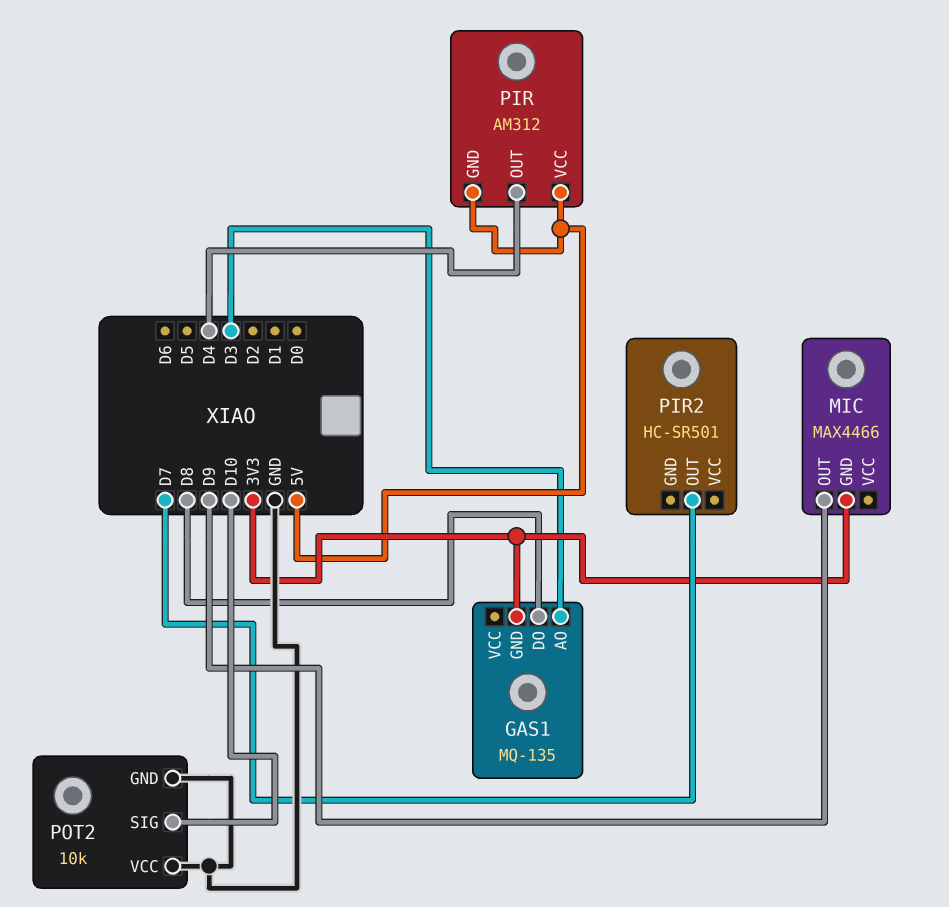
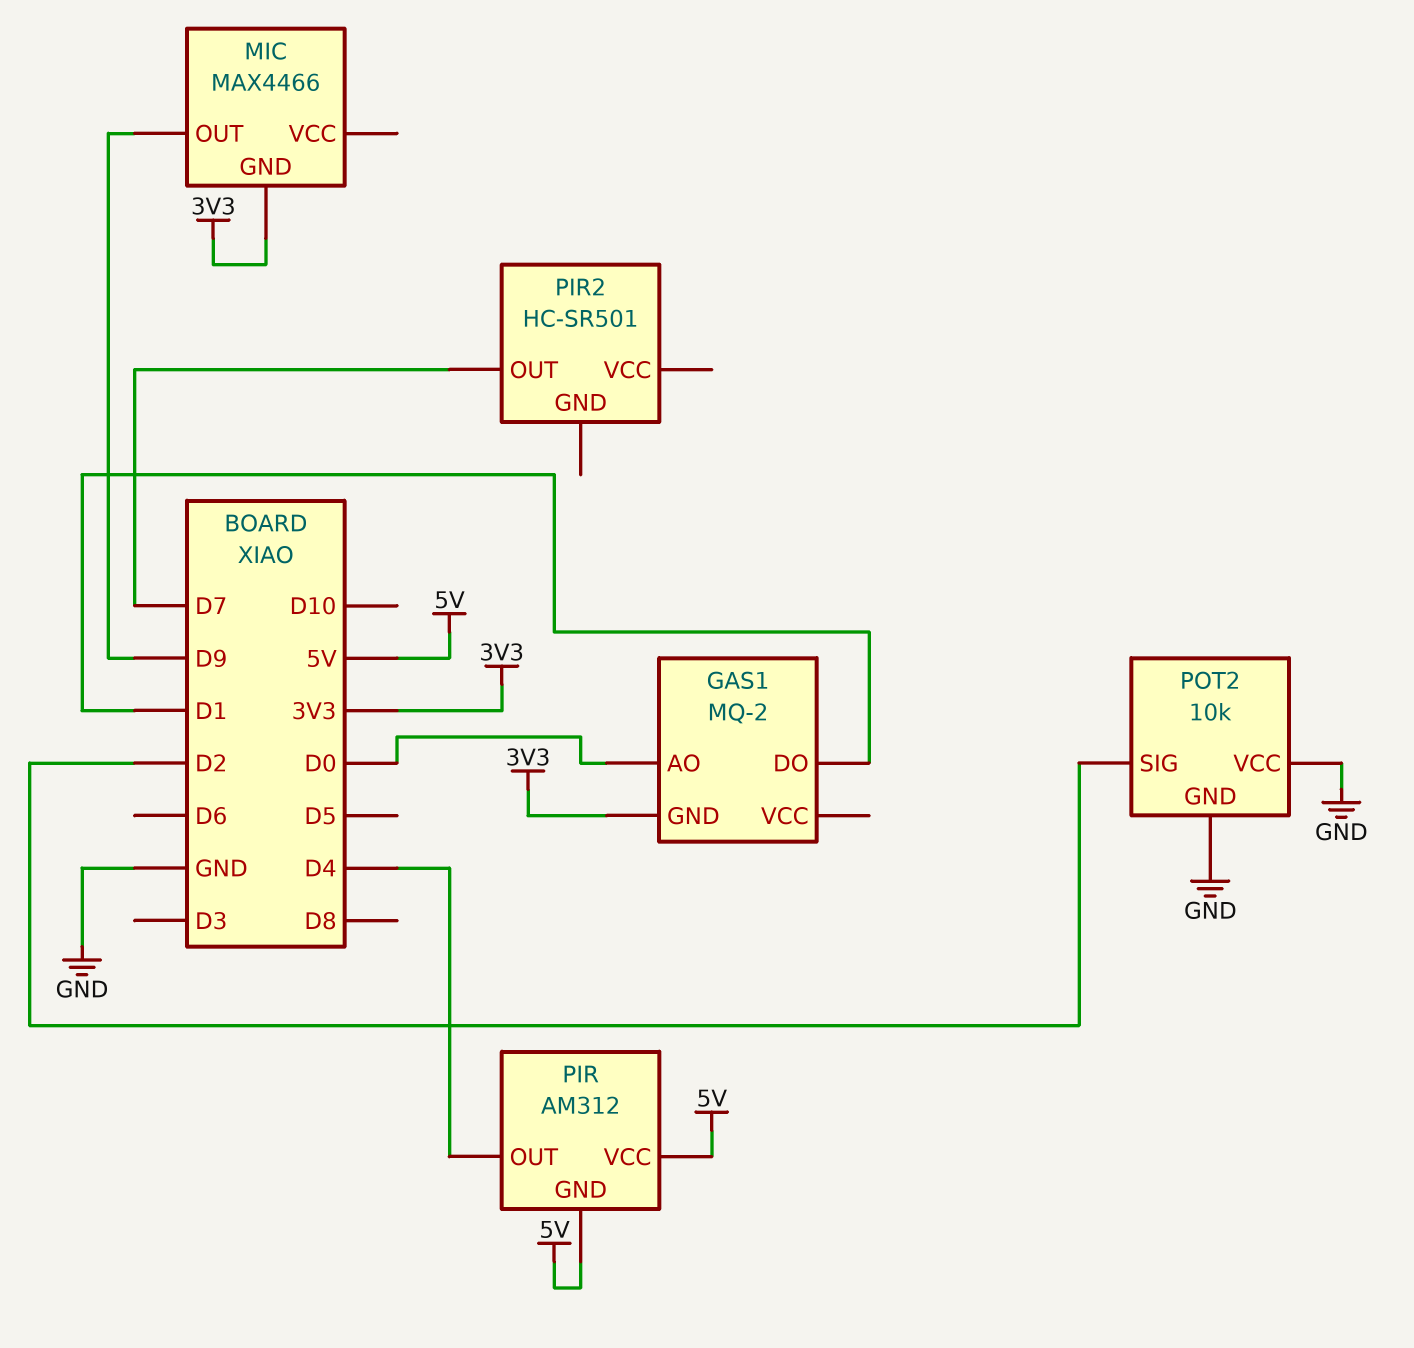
GAS1: MQ-135 -> MQ-2
GAS1 pin AO: D3 -> D0
GAS1 pin DO: D8 -> D1
POT2 pin SIG: D10 -> D2

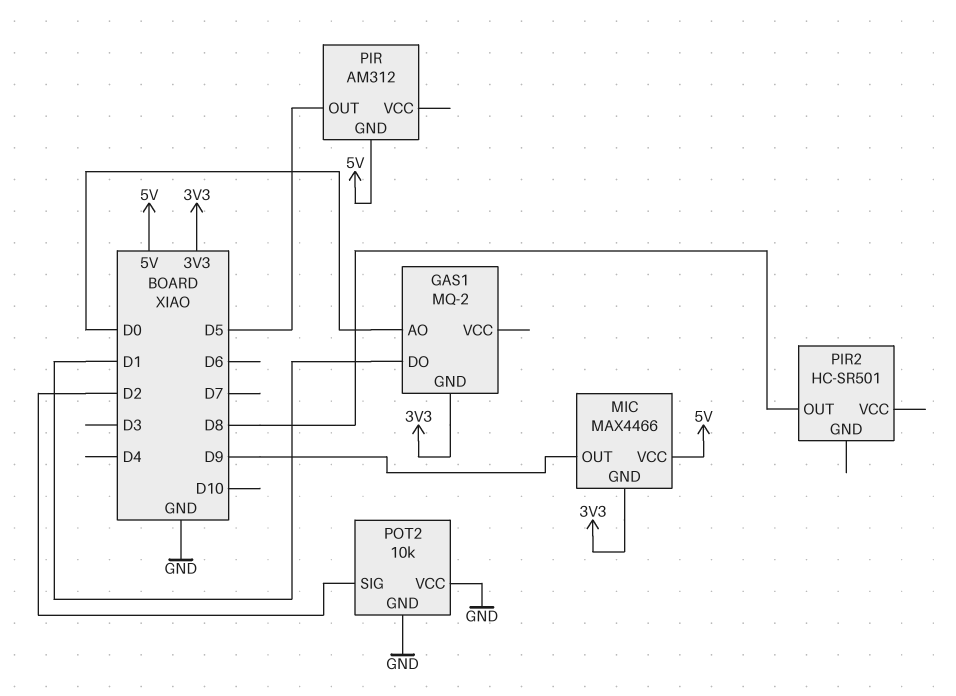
MIC pin VCC: none -> 5V
PIR pin OUT: D4 -> D5
PIR pin VCC: 5V -> none
PIR2 pin OUT: D7 -> D8

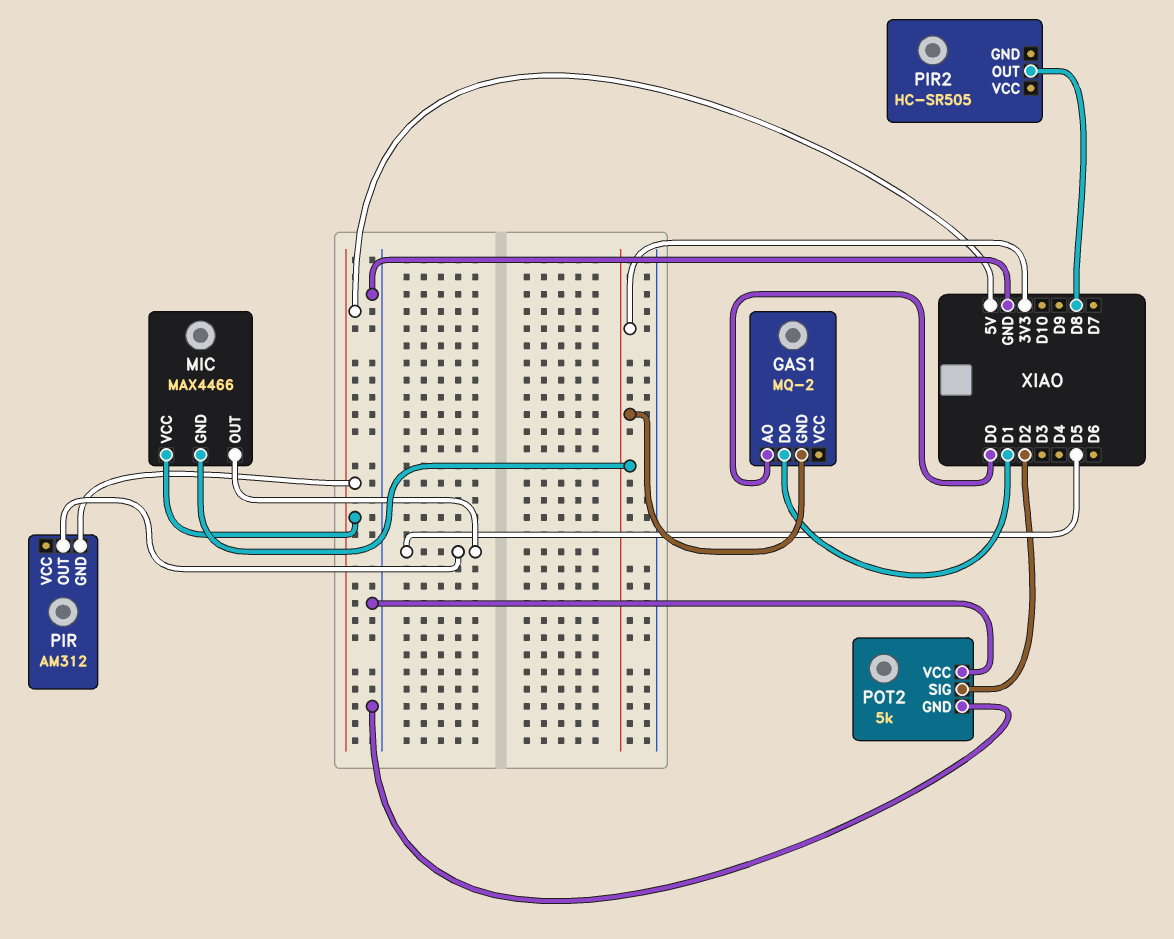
MIC pin OUT: D9 -> D5
PIR2: HC-SR501 -> HC-SR505
POT2: 10k -> 5k

